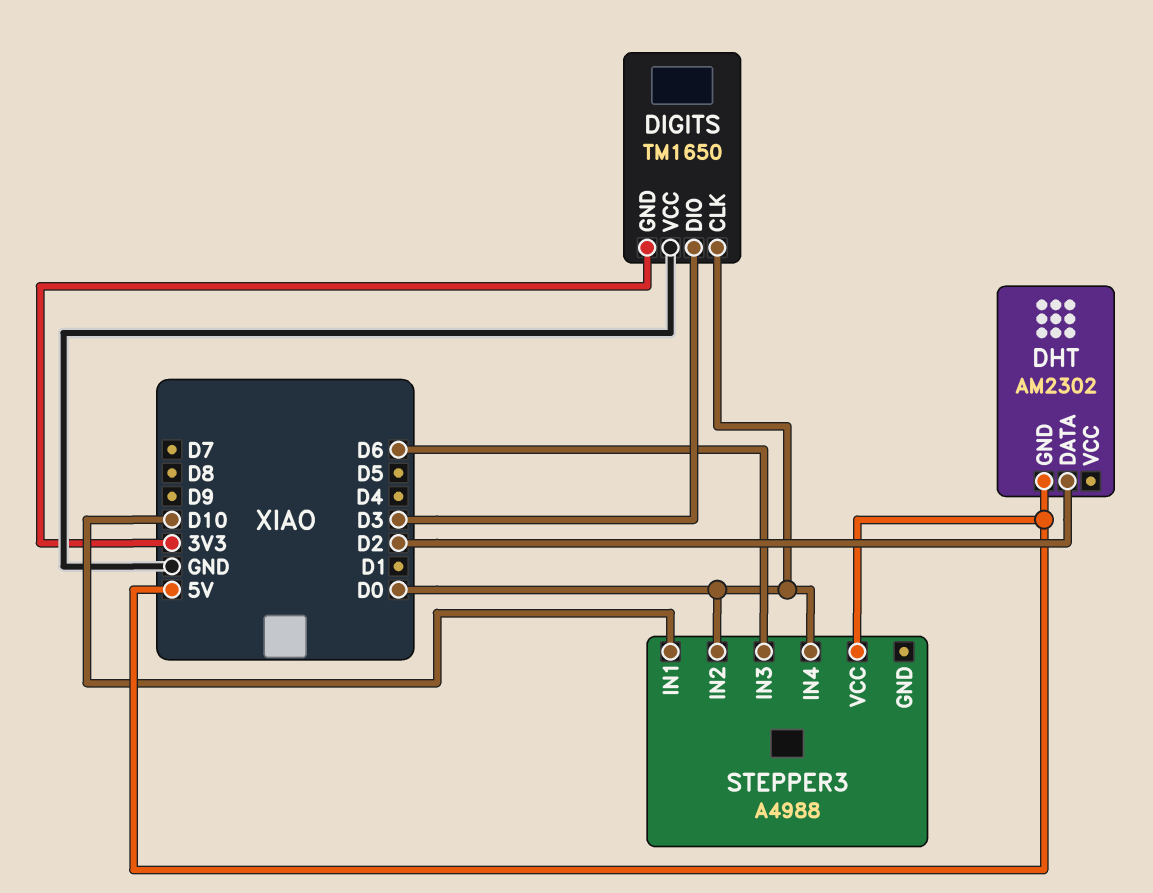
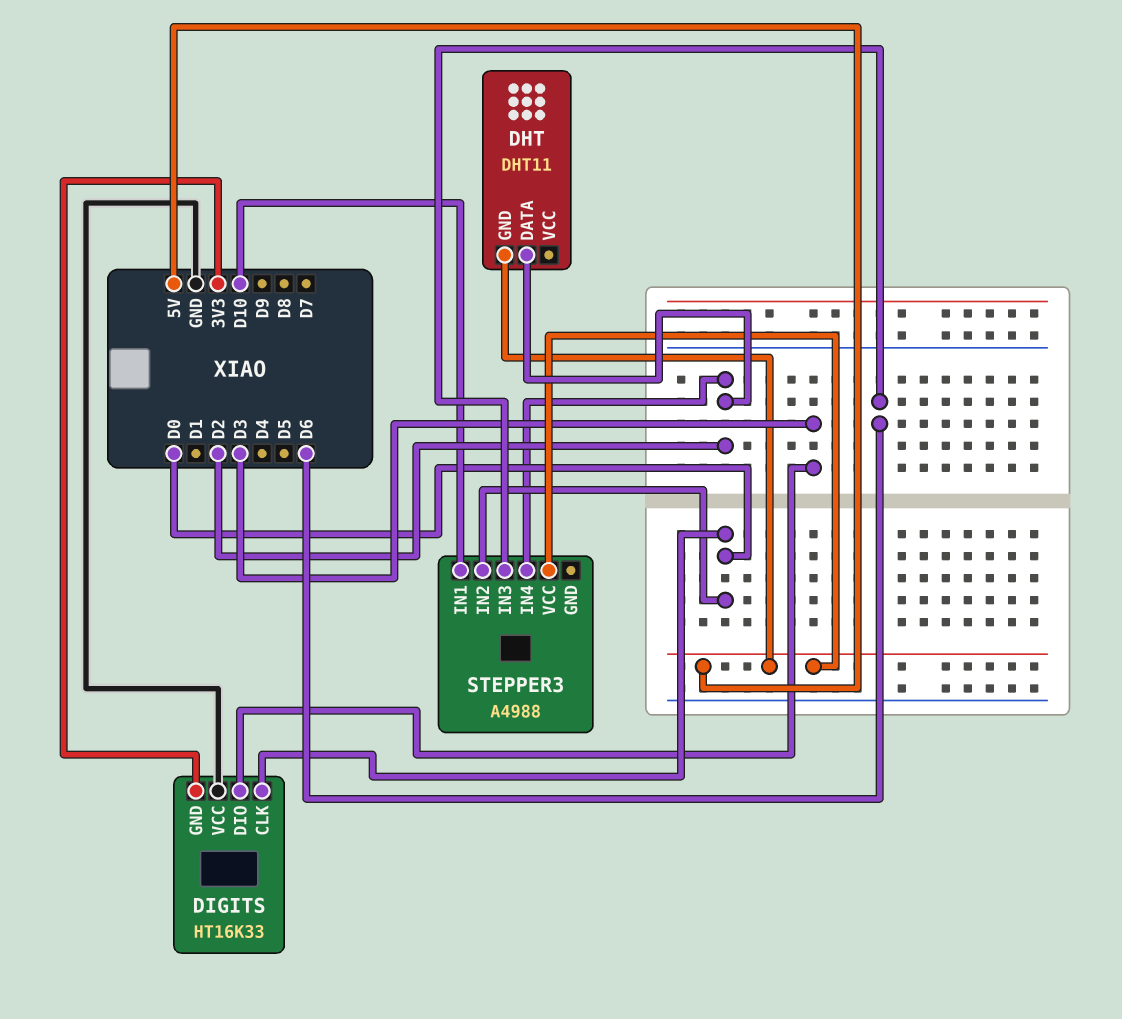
DHT: AM2302 -> DHT11
DIGITS: TM1650 -> HT16K33
STEPPER3 pin IN4: D0 -> D2

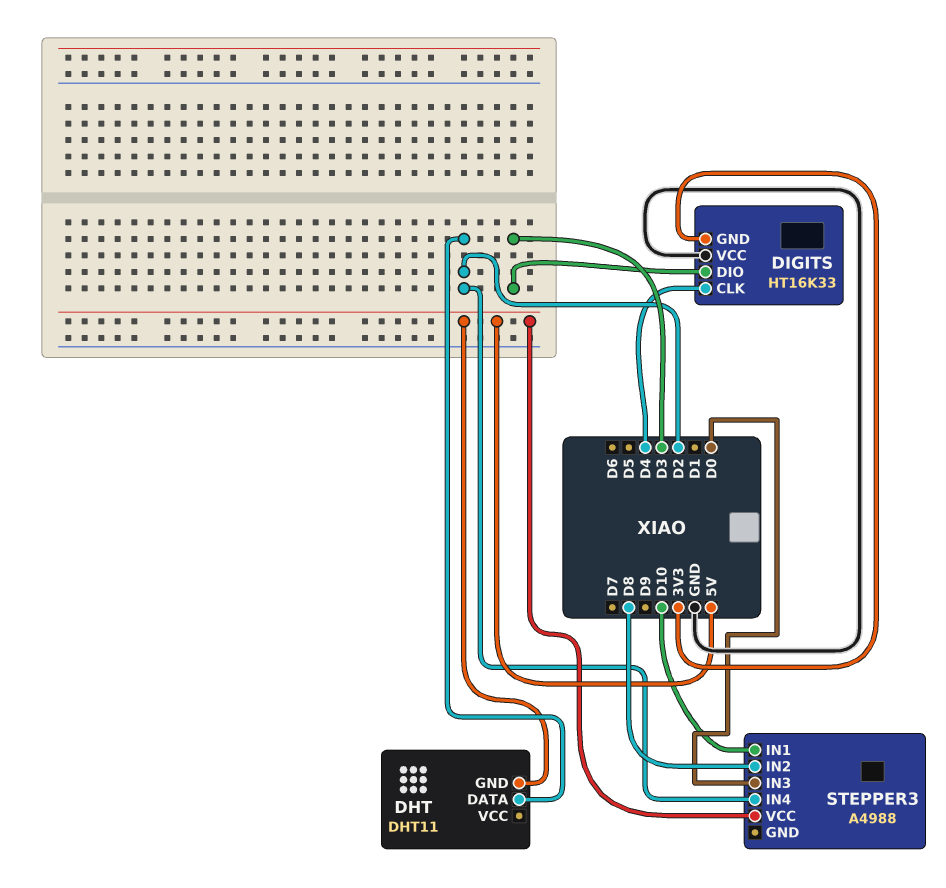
DIGITS pin CLK: D0 -> D4
STEPPER3 pin IN2: D0 -> D8
STEPPER3 pin IN3: D6 -> D0

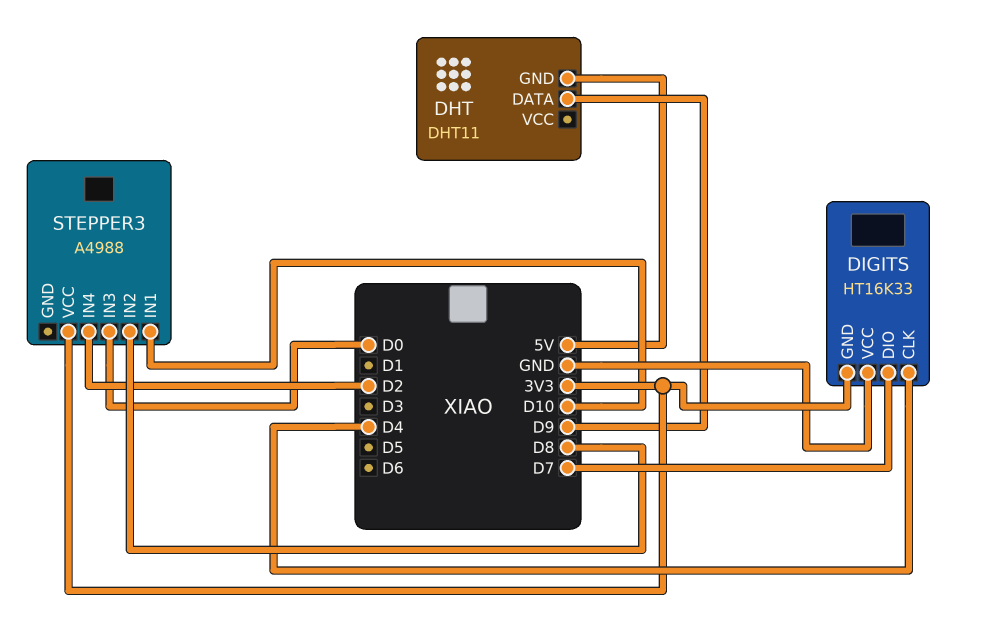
DHT pin DATA: D2 -> D9
DIGITS pin DIO: D3 -> D7
STEPPER3 pin VCC: 5V -> 3V3

